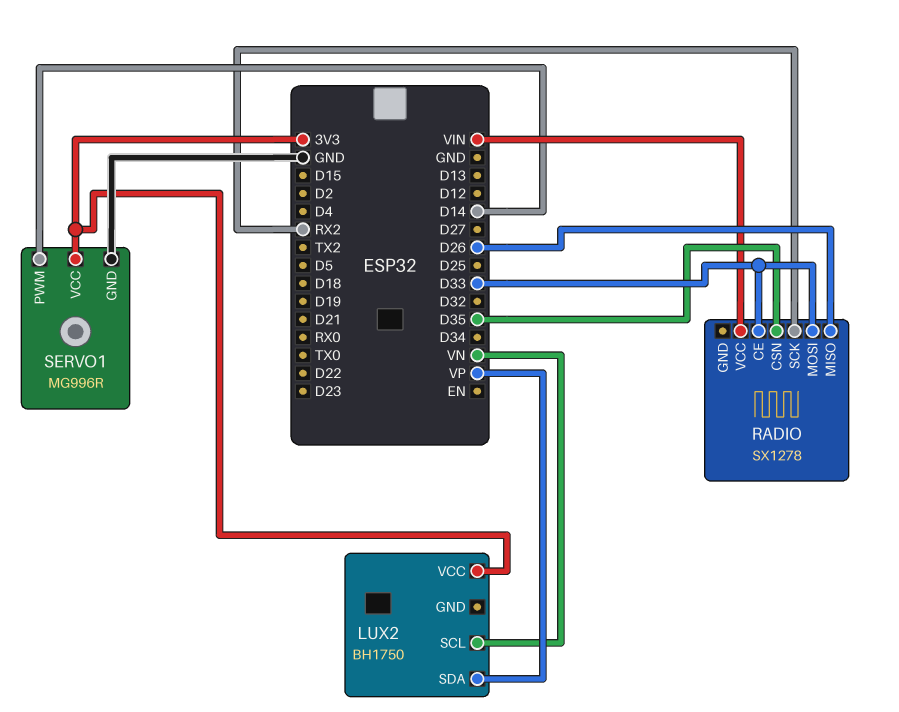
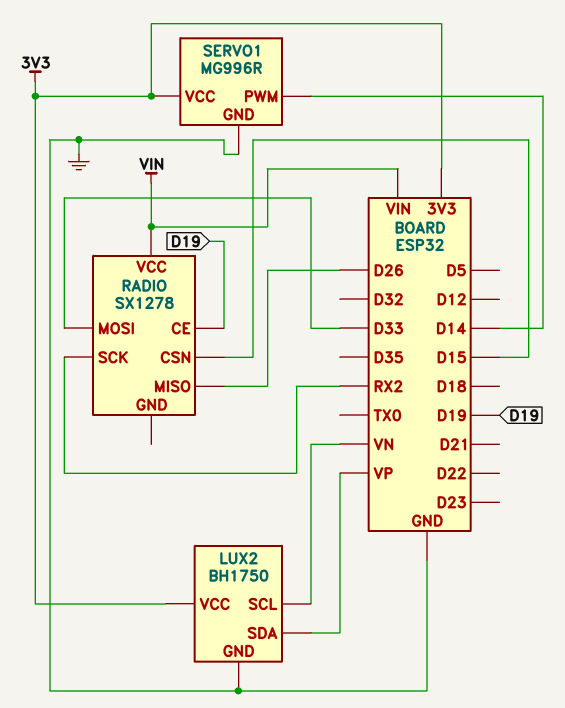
LUX2 pin GND: none -> GND
RADIO pin CE: D33 -> D19
RADIO pin CSN: D35 -> D15

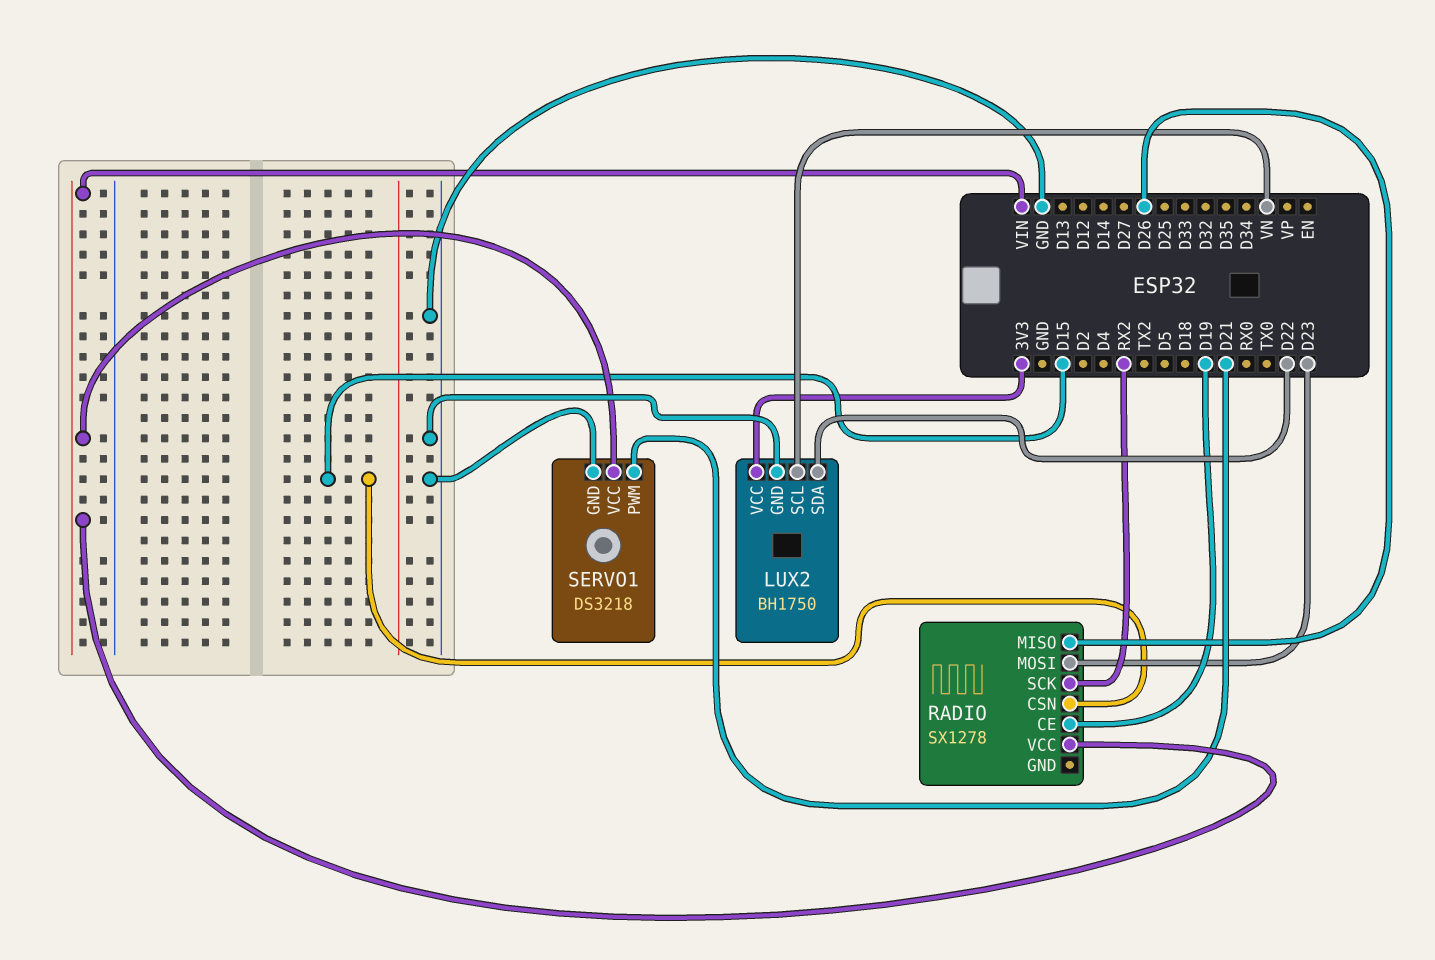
LUX2 pin SDA: VP -> D22
RADIO pin MOSI: D33 -> D23
SERVO1: MG996R -> DS3218
SERVO1 pin PWM: D14 -> D21
SERVO1 pin VCC: 3V3 -> VIN

